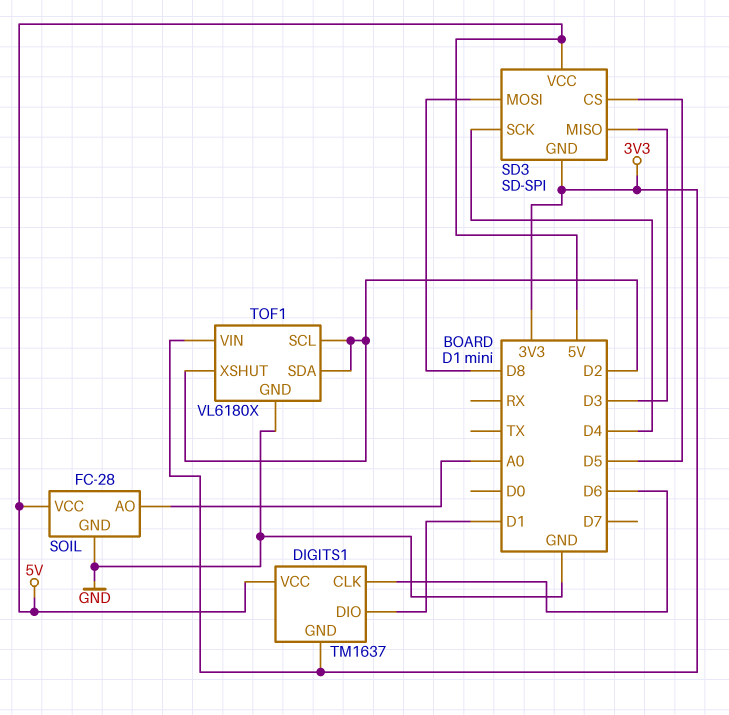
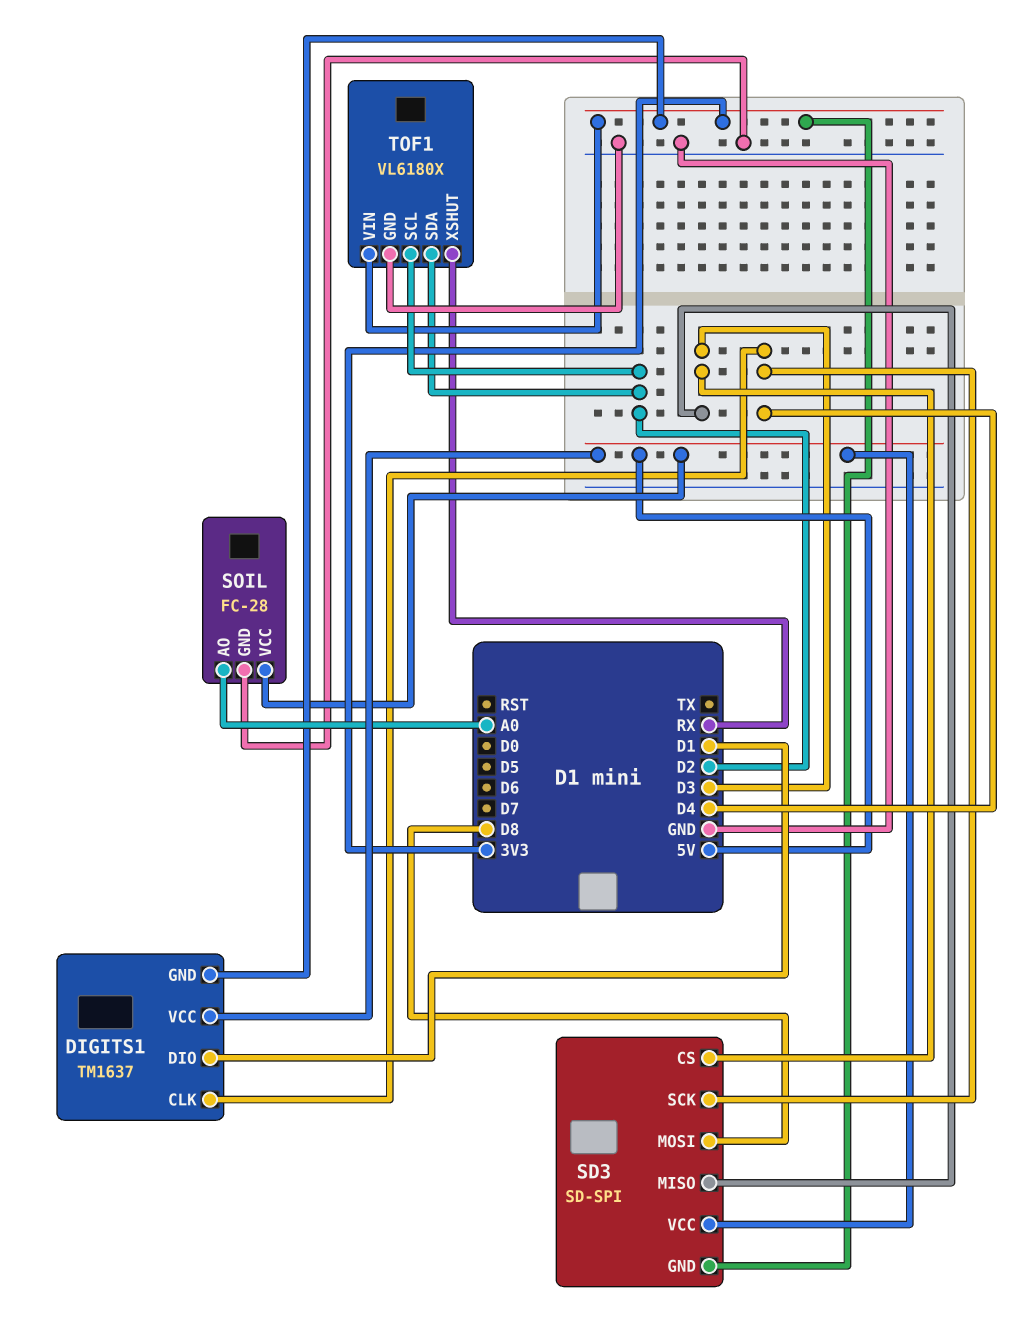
DIGITS1 pin CLK: D6 -> D4
SD3 pin CS: D5 -> D3
TOF1 pin XSHUT: D2 -> RX

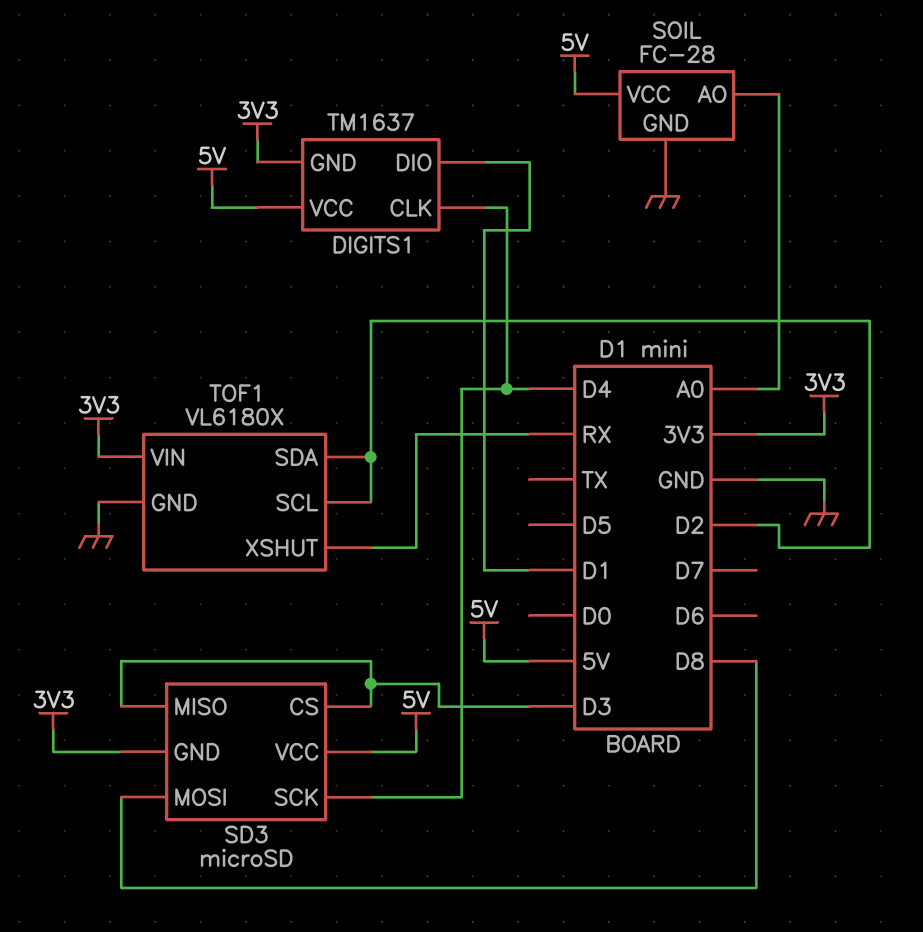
SD3: SD-SPI -> microSD

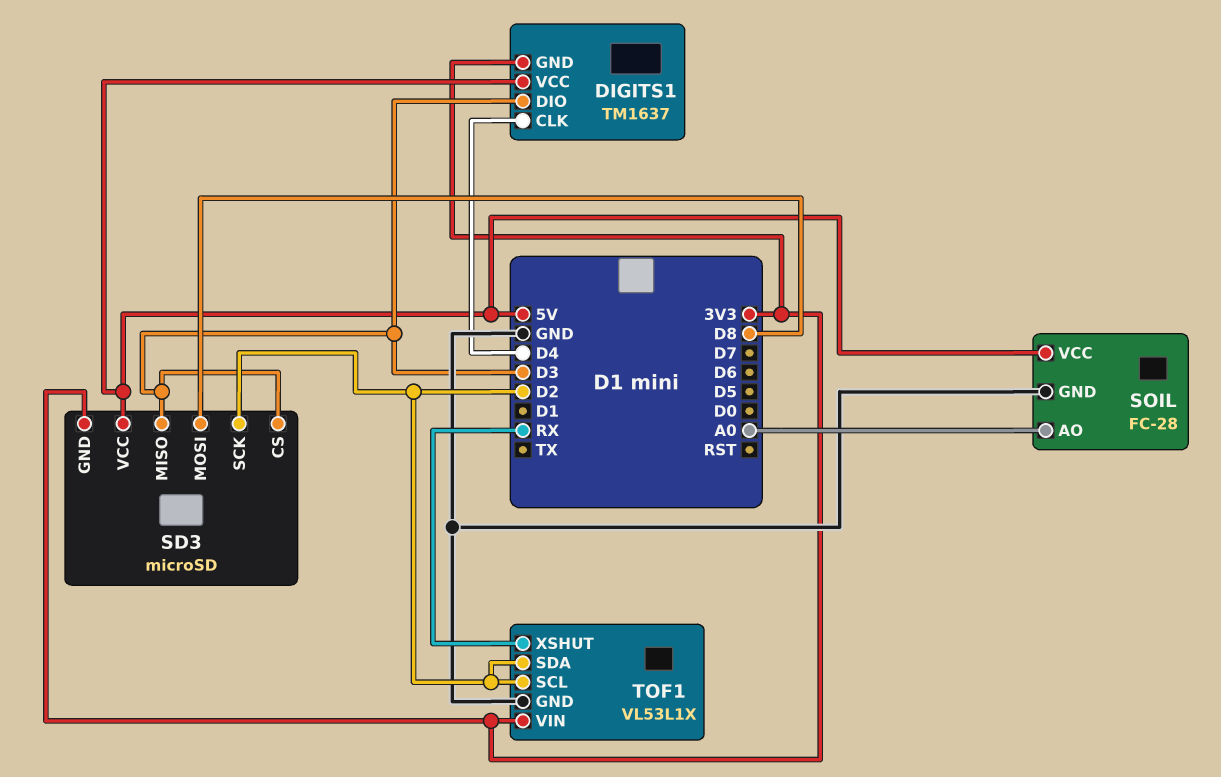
DIGITS1 pin DIO: D1 -> D3
SD3 pin SCK: D4 -> D2
TOF1: VL6180X -> VL53L1X

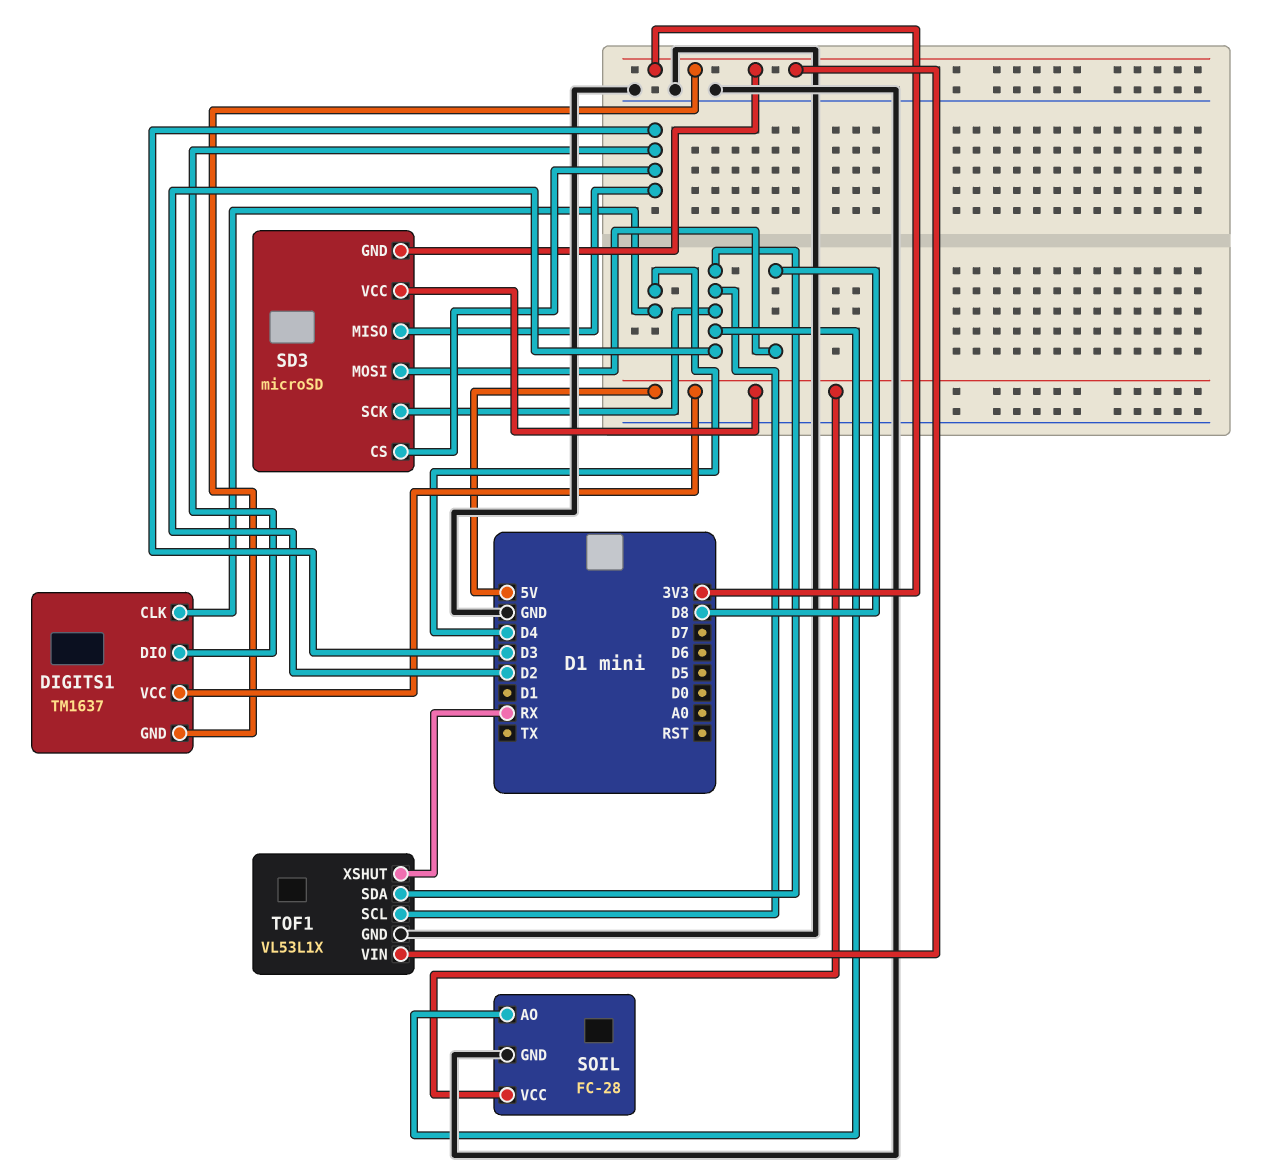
SOIL pin AO: A0 -> D2

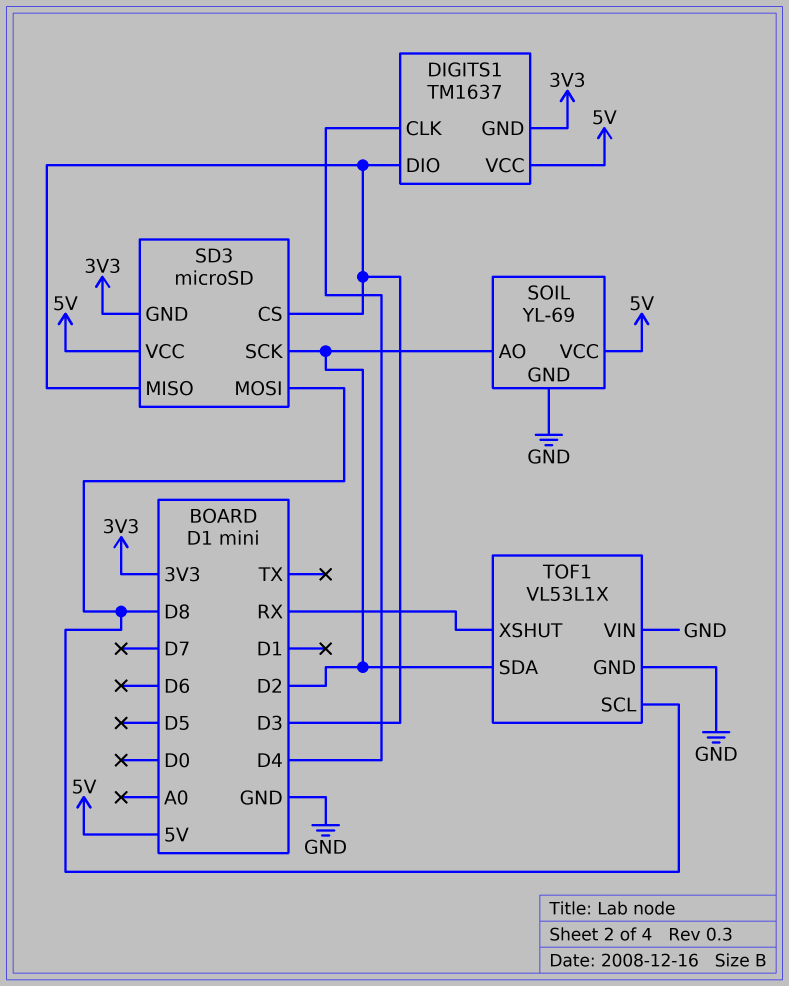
SOIL: FC-28 -> YL-69
TOF1 pin SCL: D2 -> D8
TOF1 pin VIN: 3V3 -> GND

